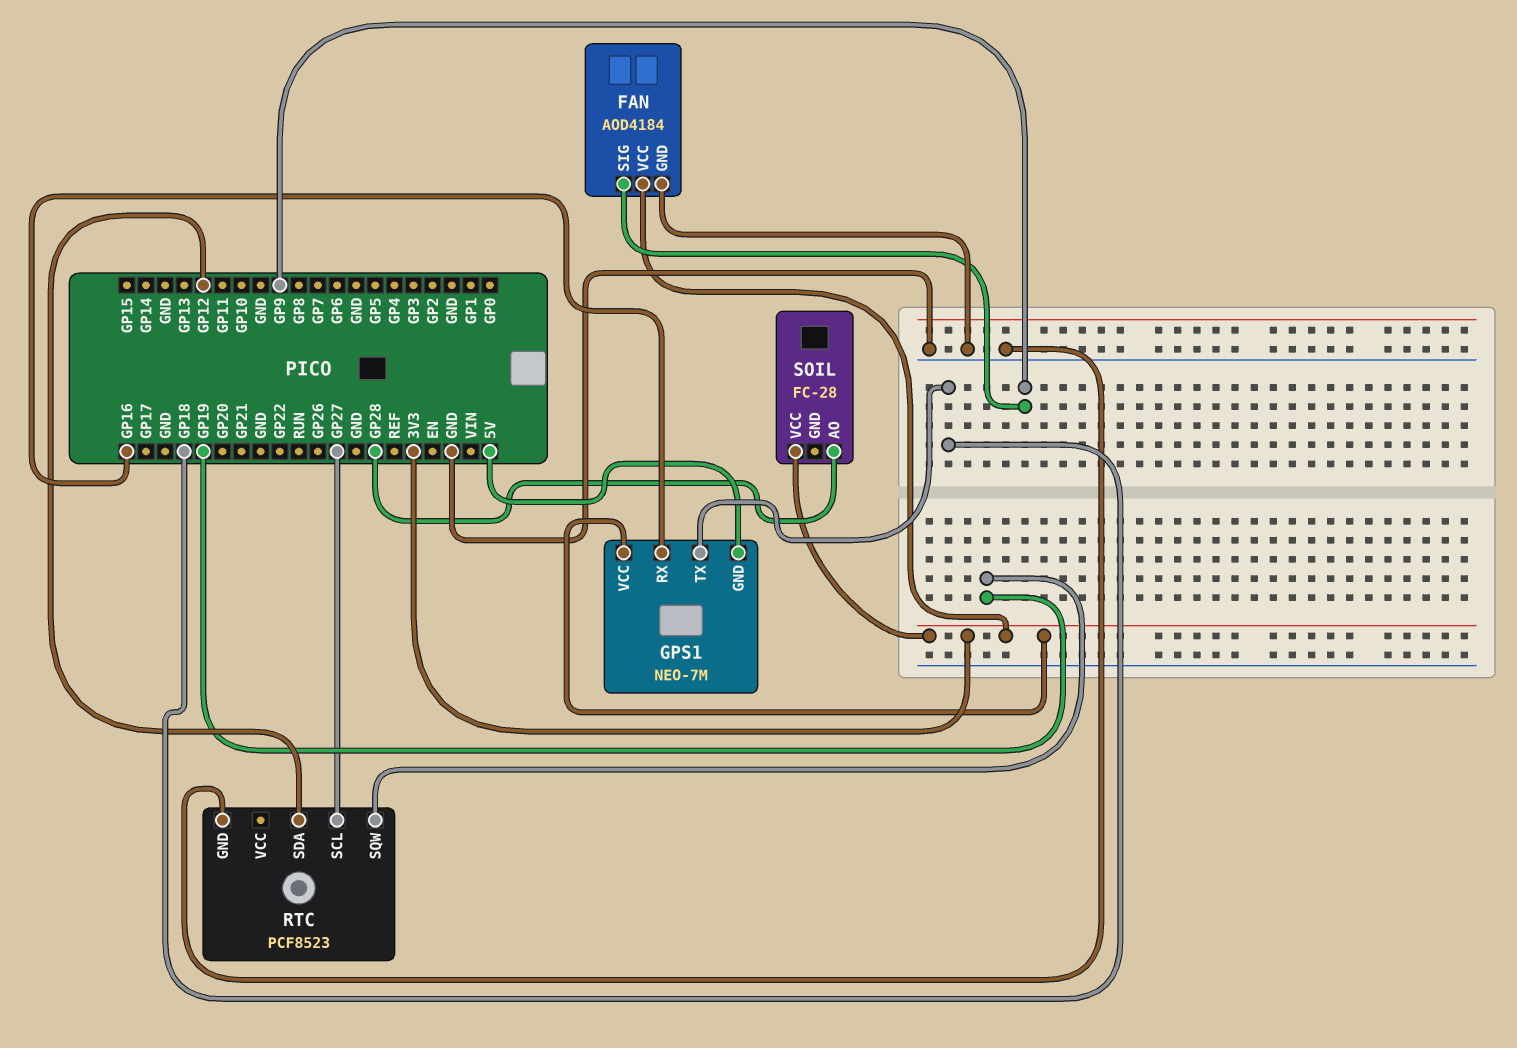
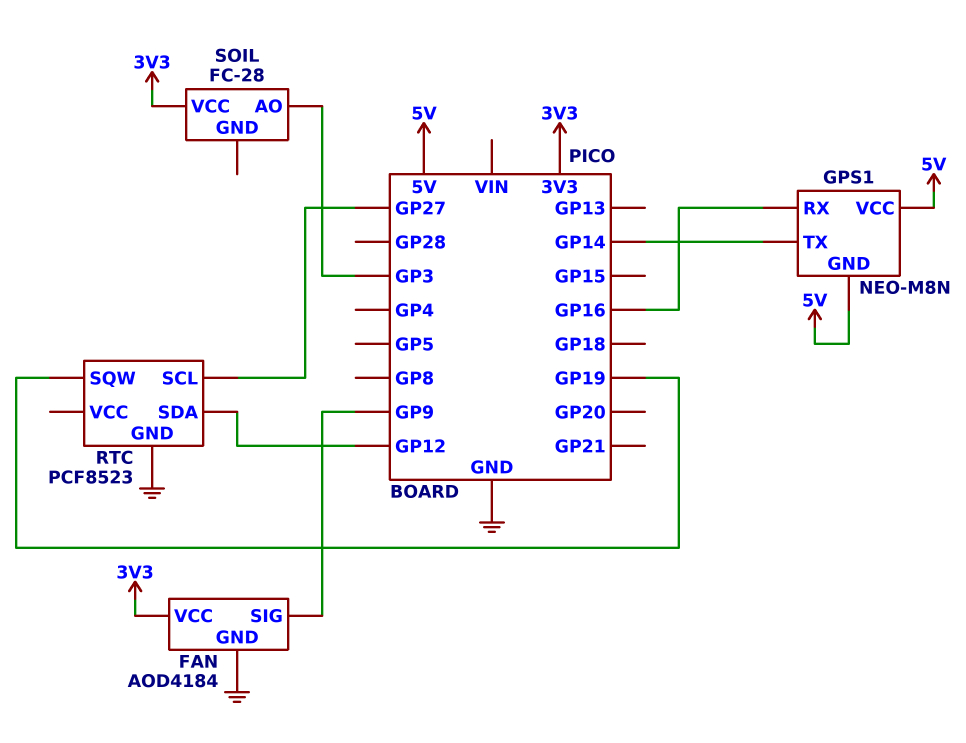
GPS1: NEO-7M -> NEO-M8N
GPS1 pin TX: GP18 -> GP14
GPS1 pin VCC: 3V3 -> 5V
SOIL pin AO: GP28 -> GP3

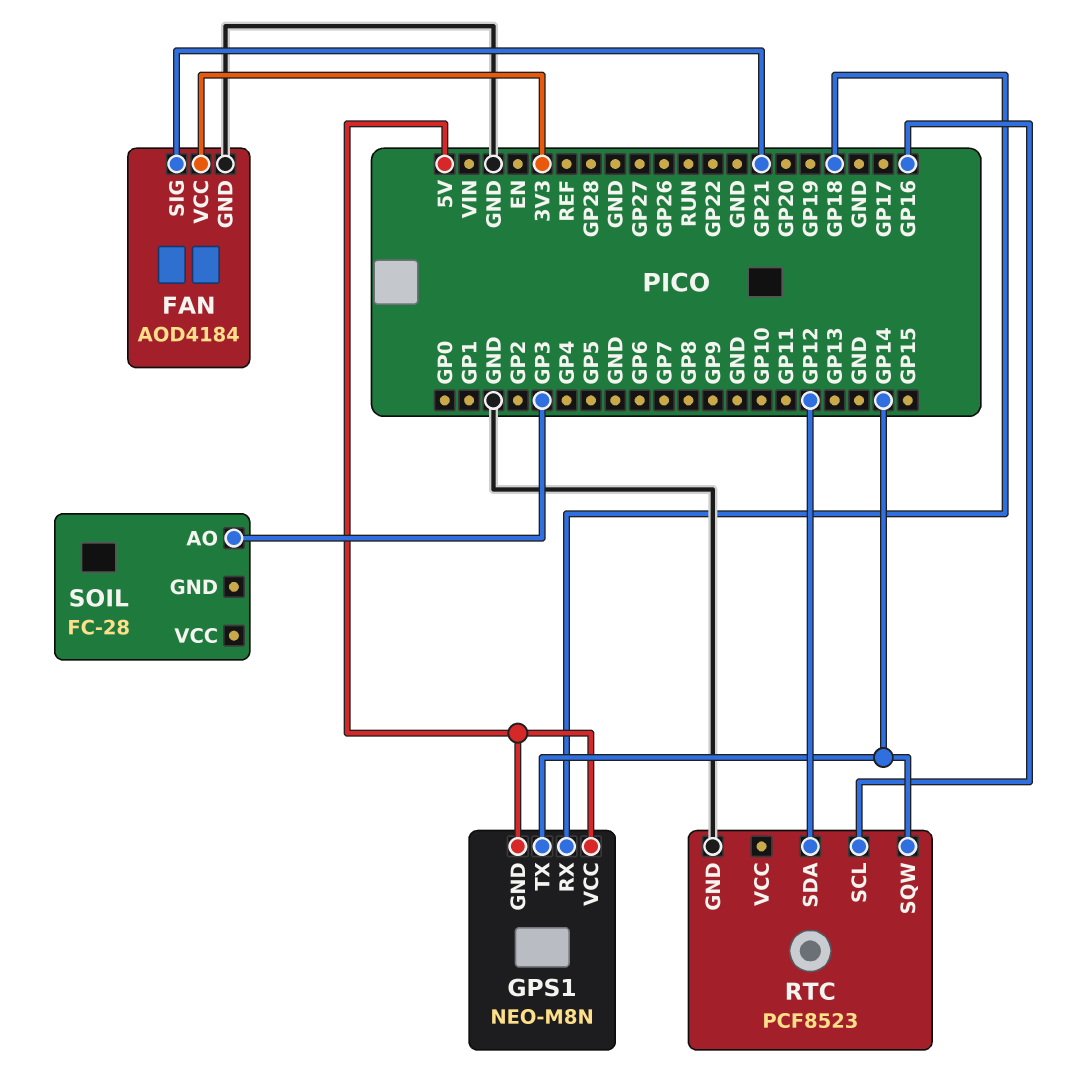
FAN pin SIG: GP9 -> GP21
GPS1 pin RX: GP16 -> GP18
RTC pin SCL: GP27 -> GP16
RTC pin SQW: GP19 -> GP14
SOIL pin VCC: 3V3 -> none

